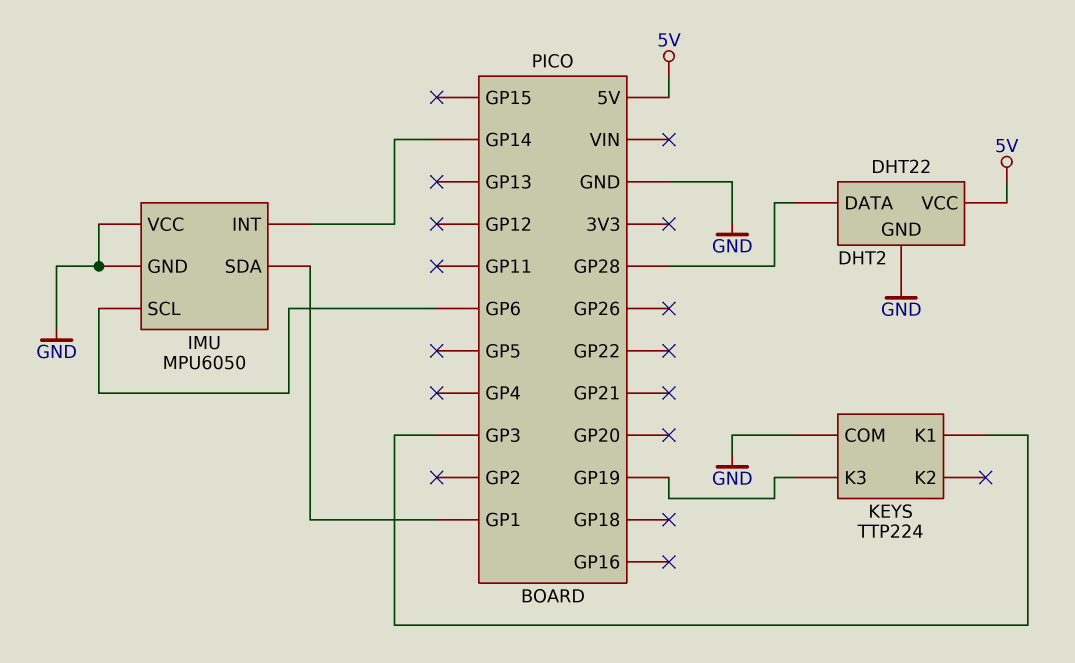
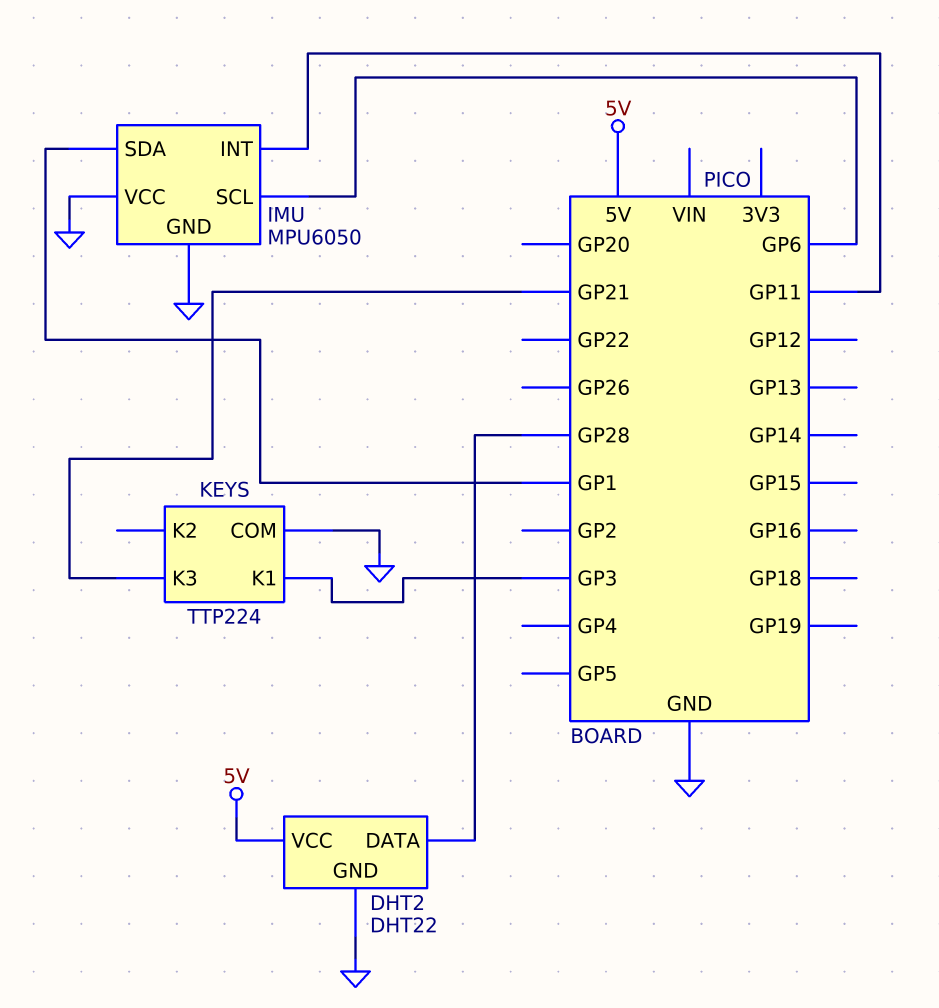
IMU pin INT: GP14 -> GP11
KEYS pin K3: GP19 -> GP21

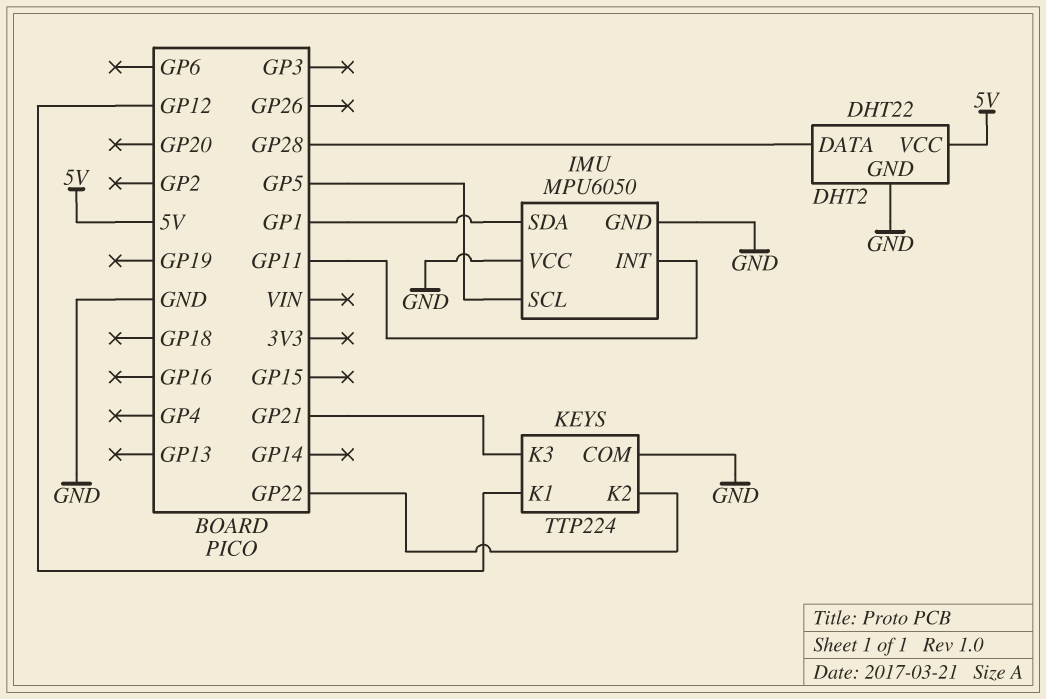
IMU pin SCL: GP6 -> GP5
KEYS pin K1: GP3 -> GP12
KEYS pin K2: none -> GP22

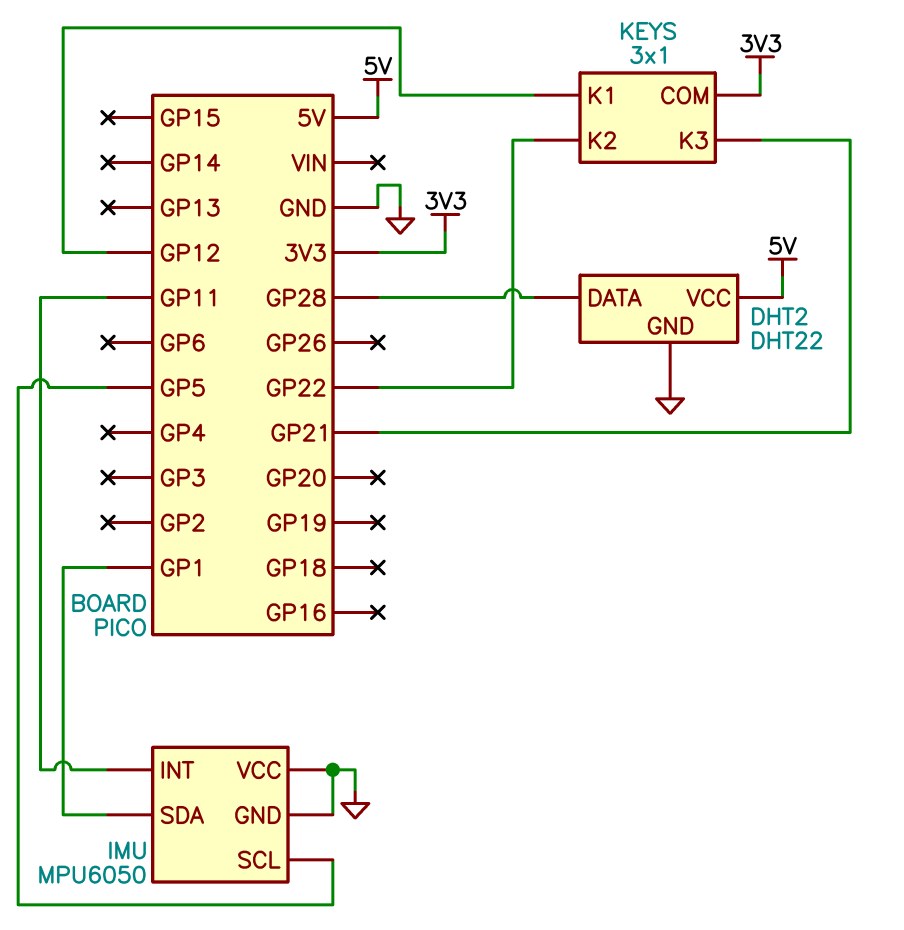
KEYS: TTP224 -> 3x1
KEYS pin COM: GND -> 3V3

